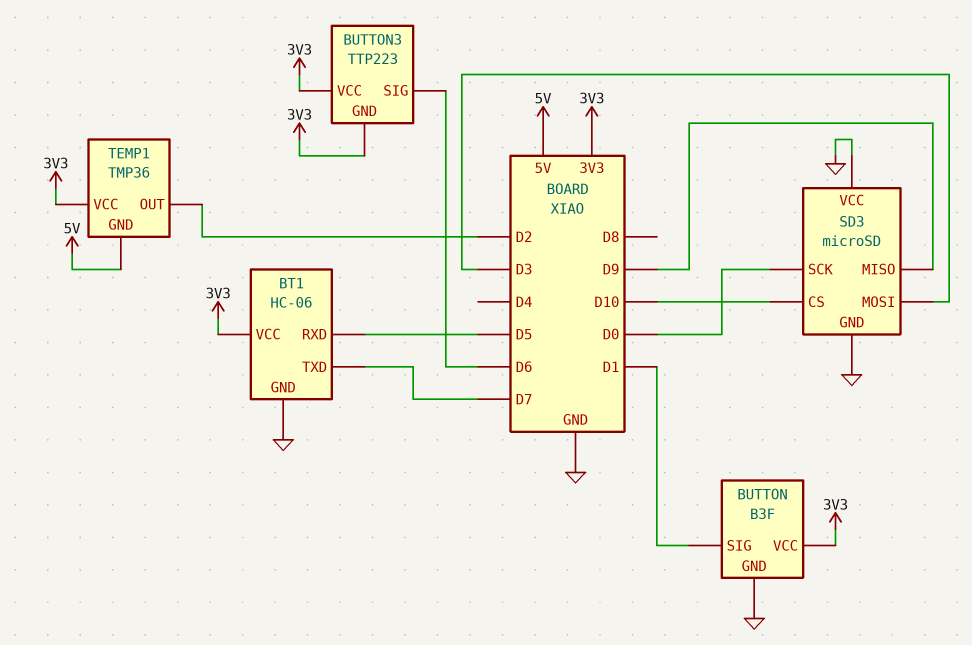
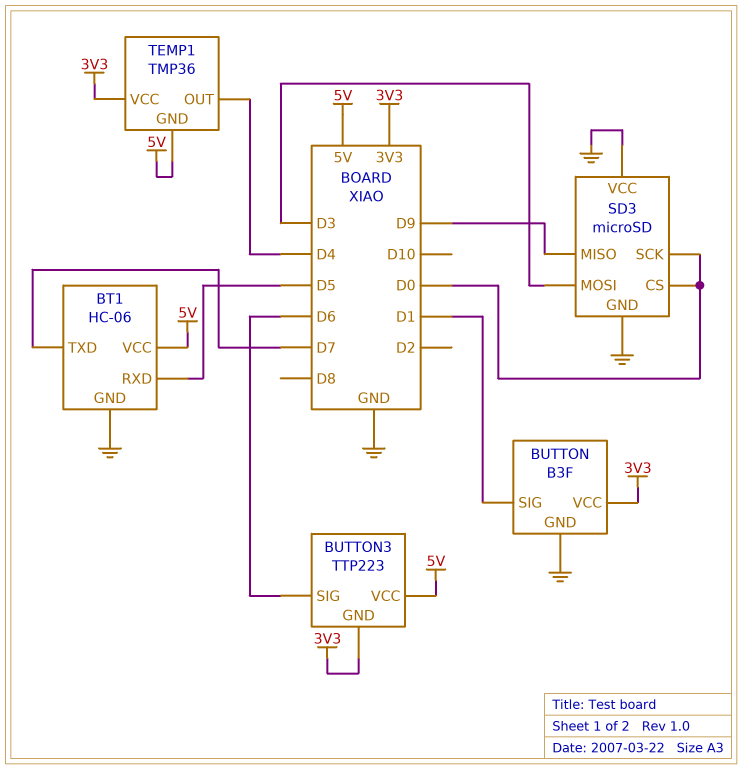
BT1 pin VCC: 3V3 -> 5V
BUTTON3 pin VCC: 3V3 -> 5V
SD3 pin CS: D10 -> D0
TEMP1 pin OUT: D2 -> D4

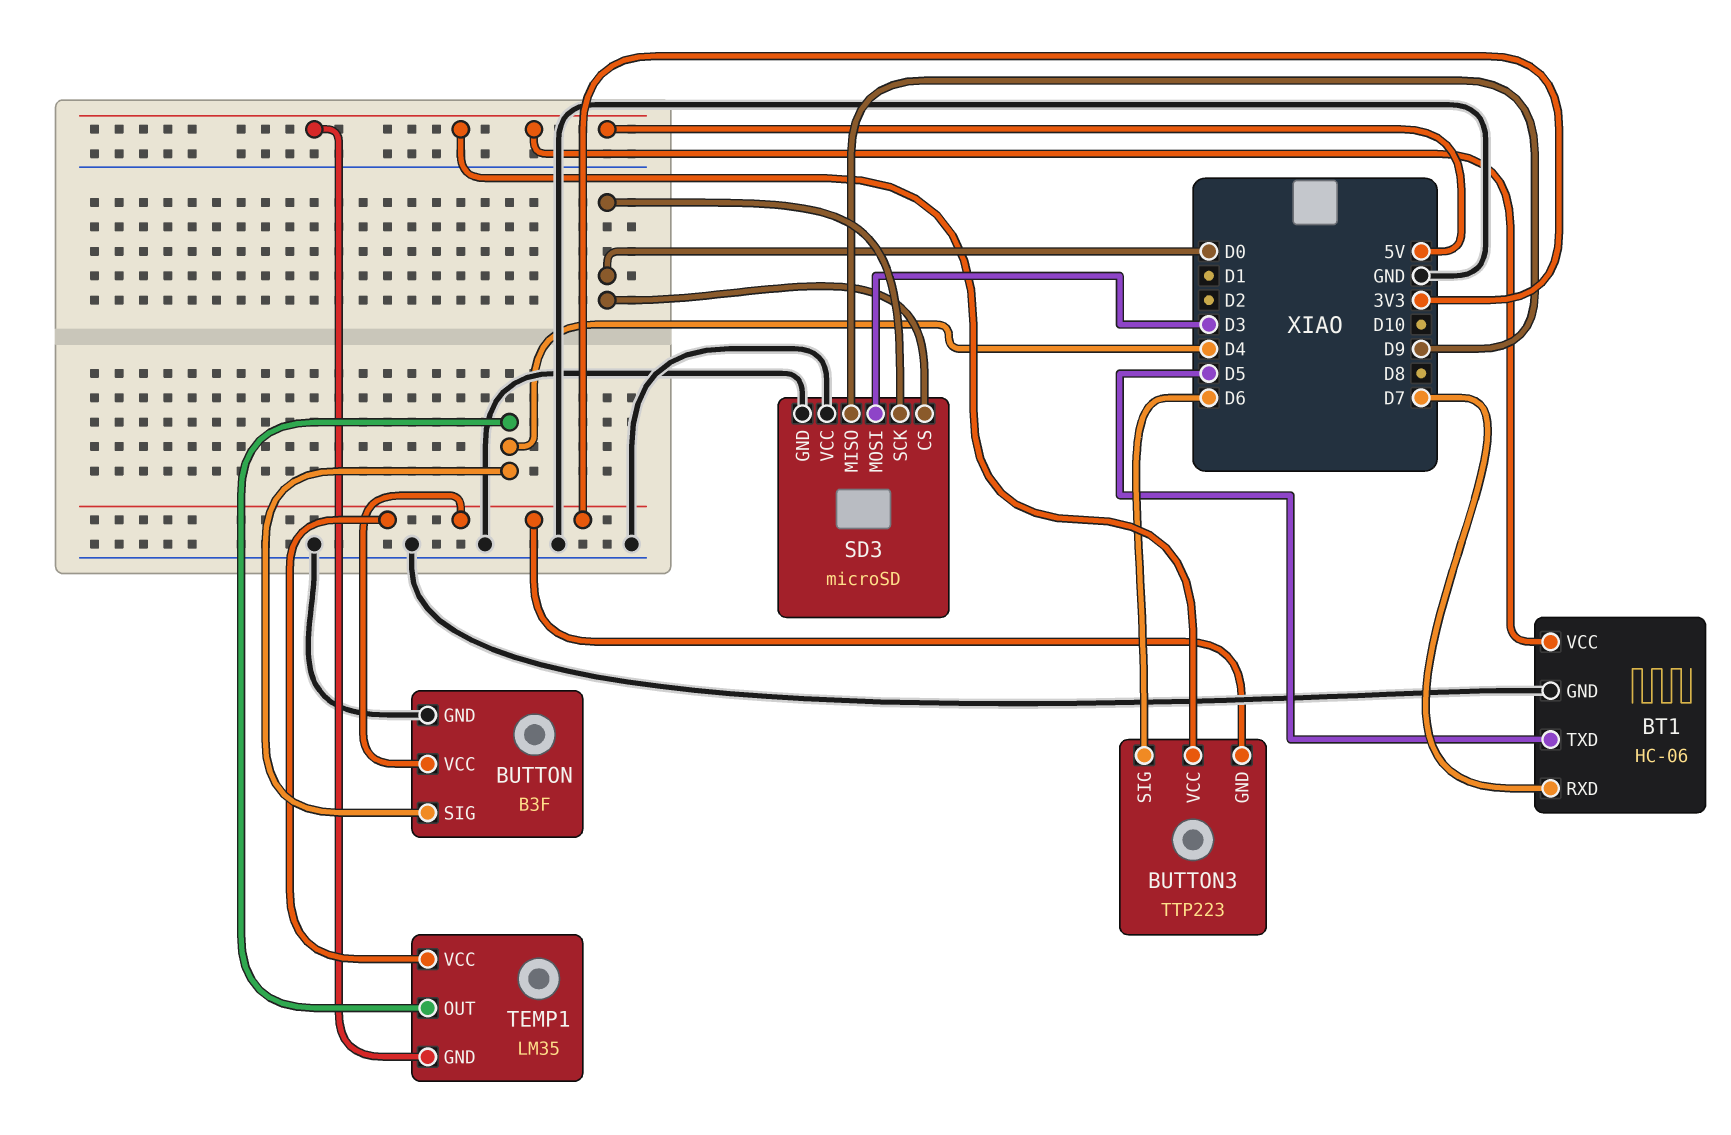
BT1 pin RXD: D5 -> D7
BT1 pin TXD: D7 -> D5
BUTTON pin SIG: D1 -> D4
TEMP1: TMP36 -> LM35

